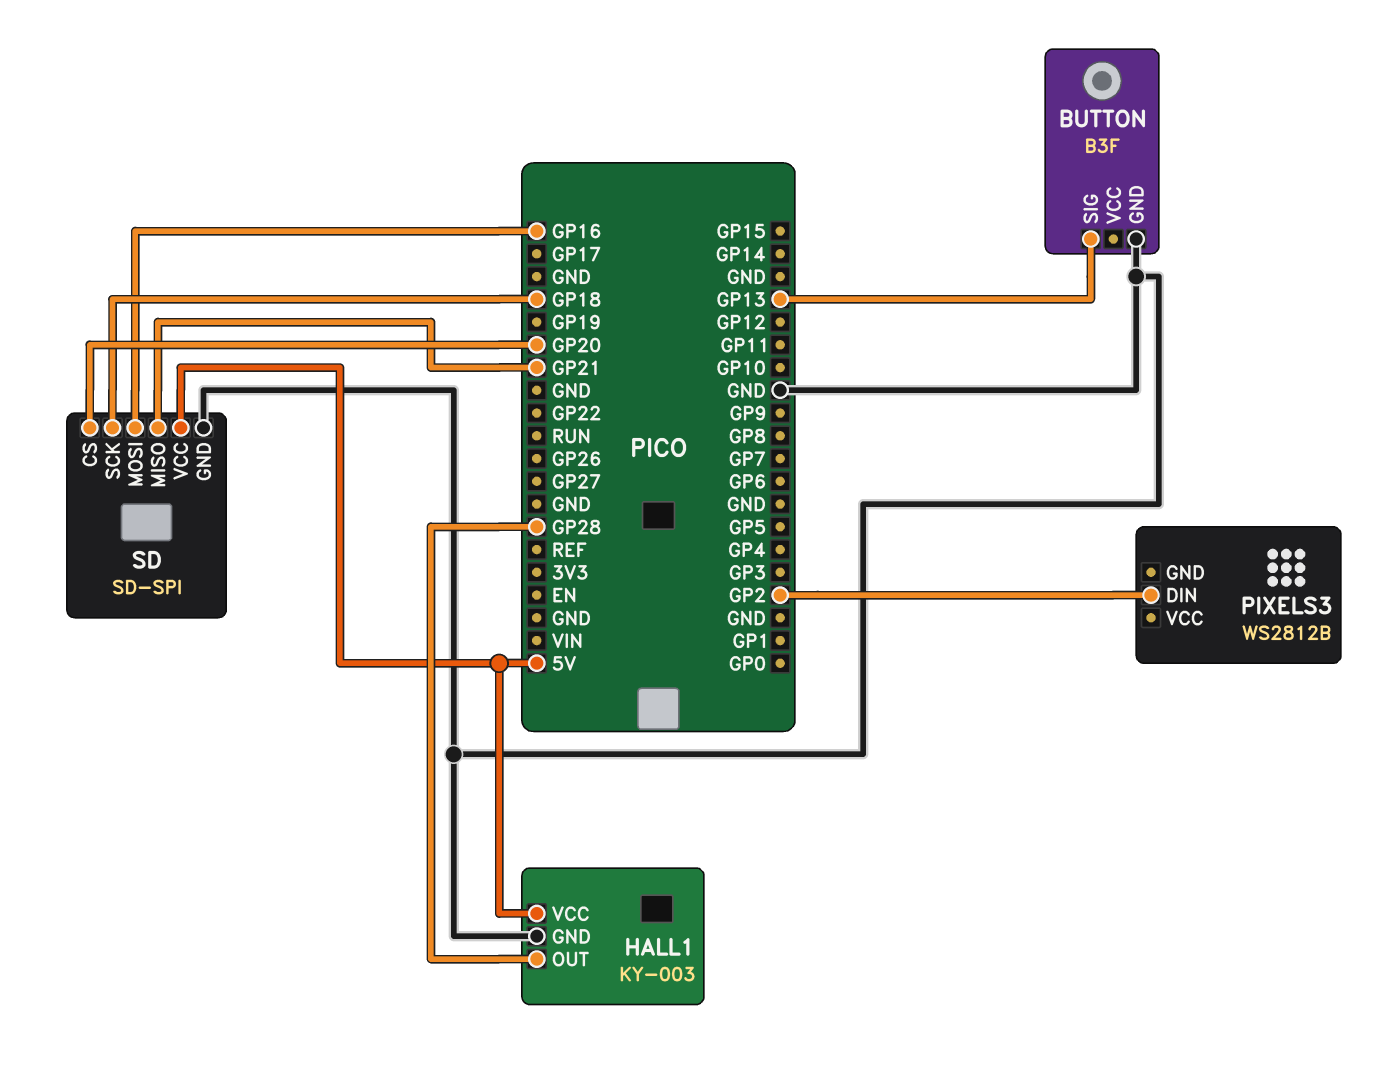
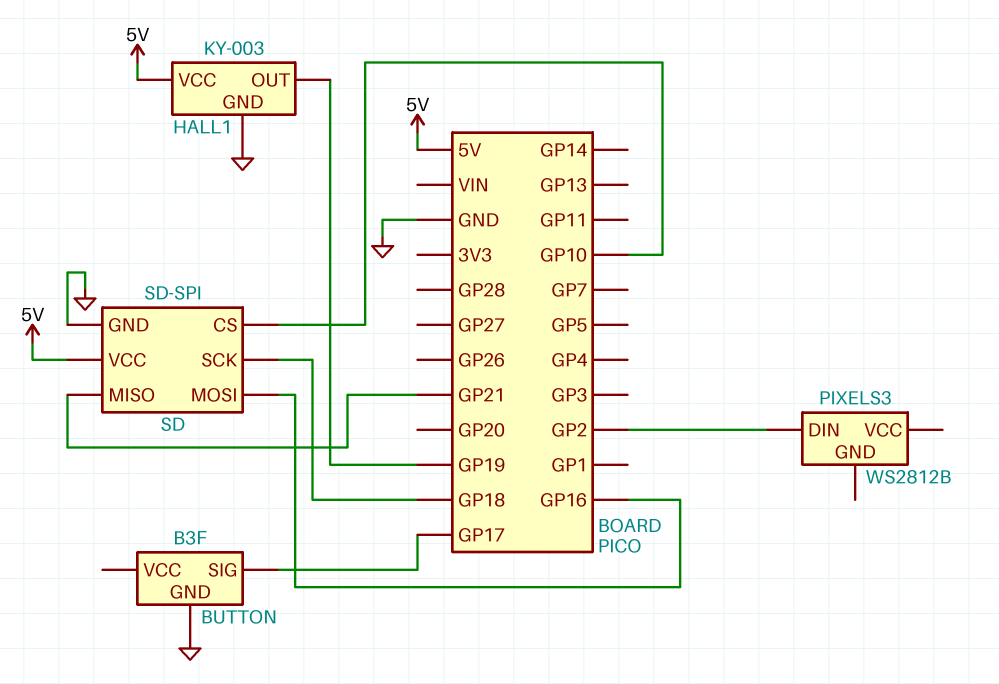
BUTTON pin SIG: GP13 -> GP17
HALL1 pin OUT: GP28 -> GP19
SD pin CS: GP20 -> GP10

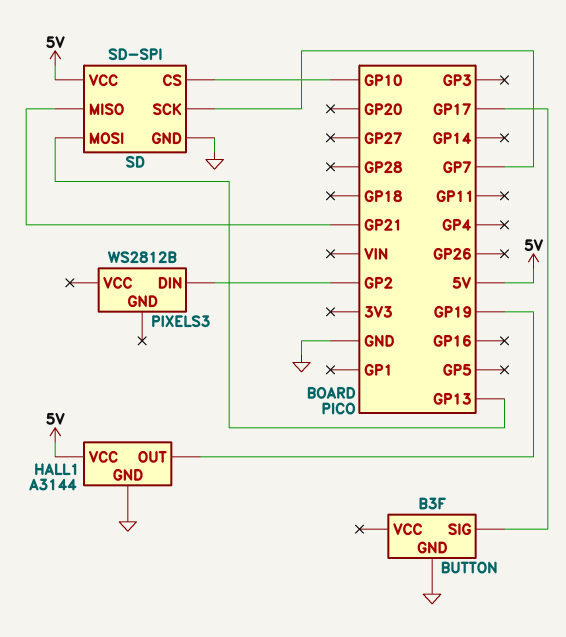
HALL1: KY-003 -> A3144
SD pin MOSI: GP16 -> GP13
SD pin SCK: GP18 -> GP7

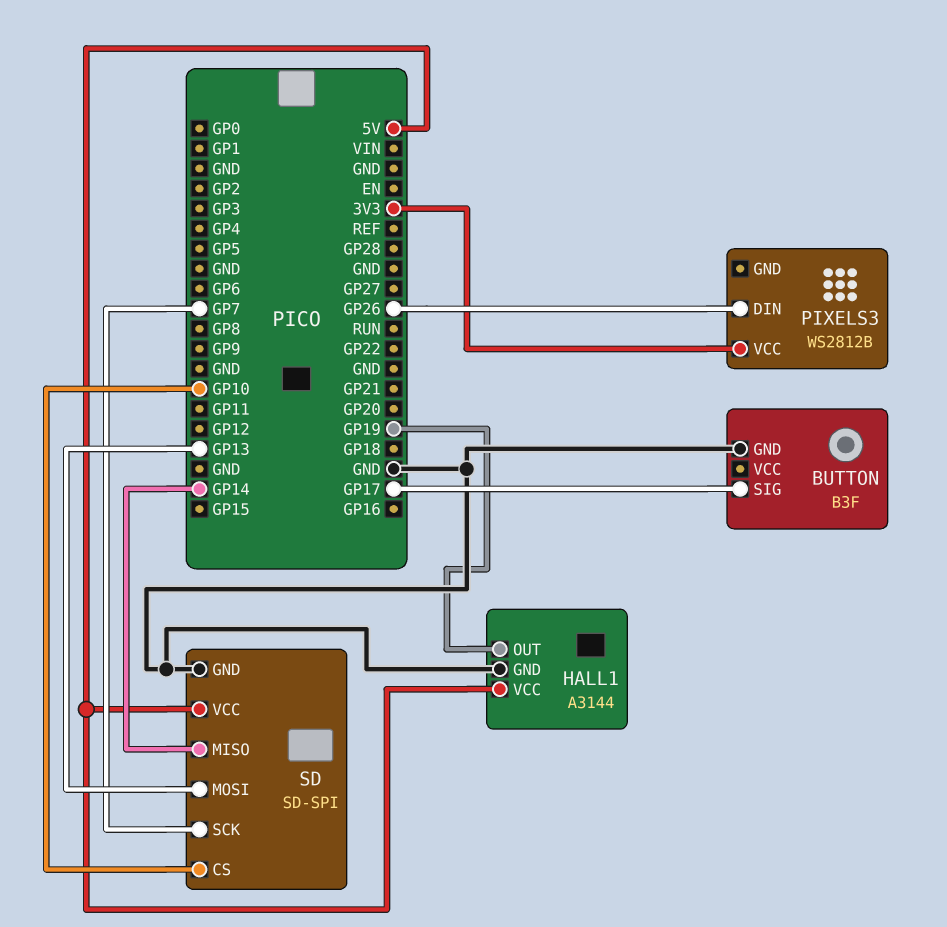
PIXELS3 pin DIN: GP2 -> GP26
PIXELS3 pin VCC: none -> 3V3
SD pin MISO: GP21 -> GP14

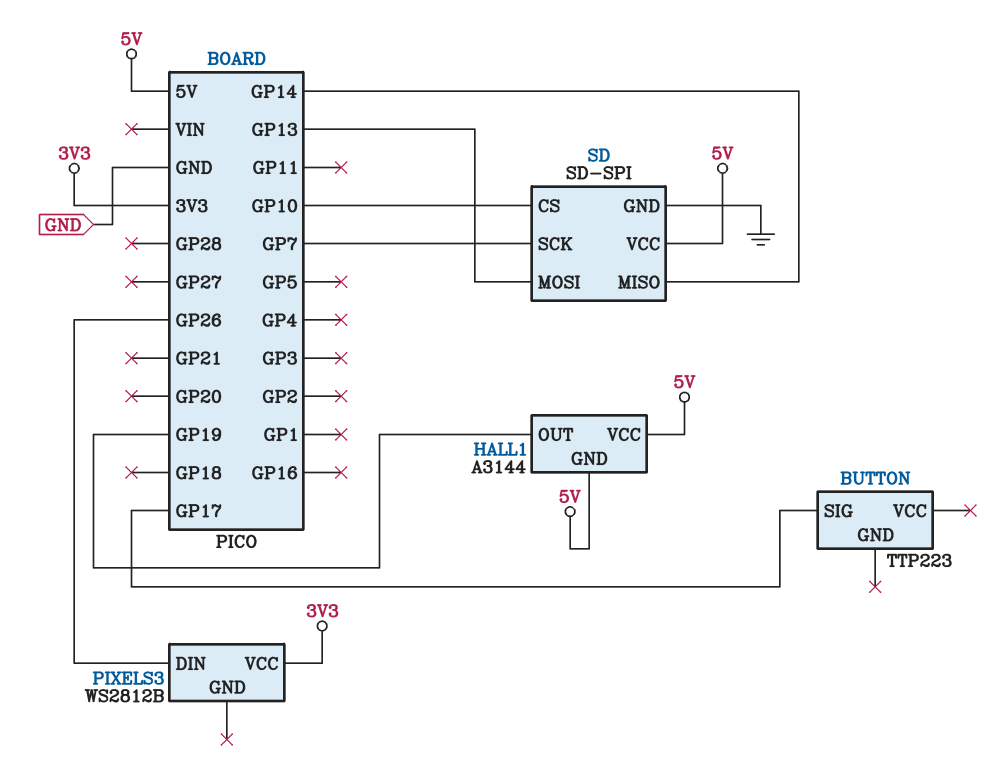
BUTTON: B3F -> TTP223
BUTTON pin GND: GND -> none
HALL1 pin GND: GND -> 5V

